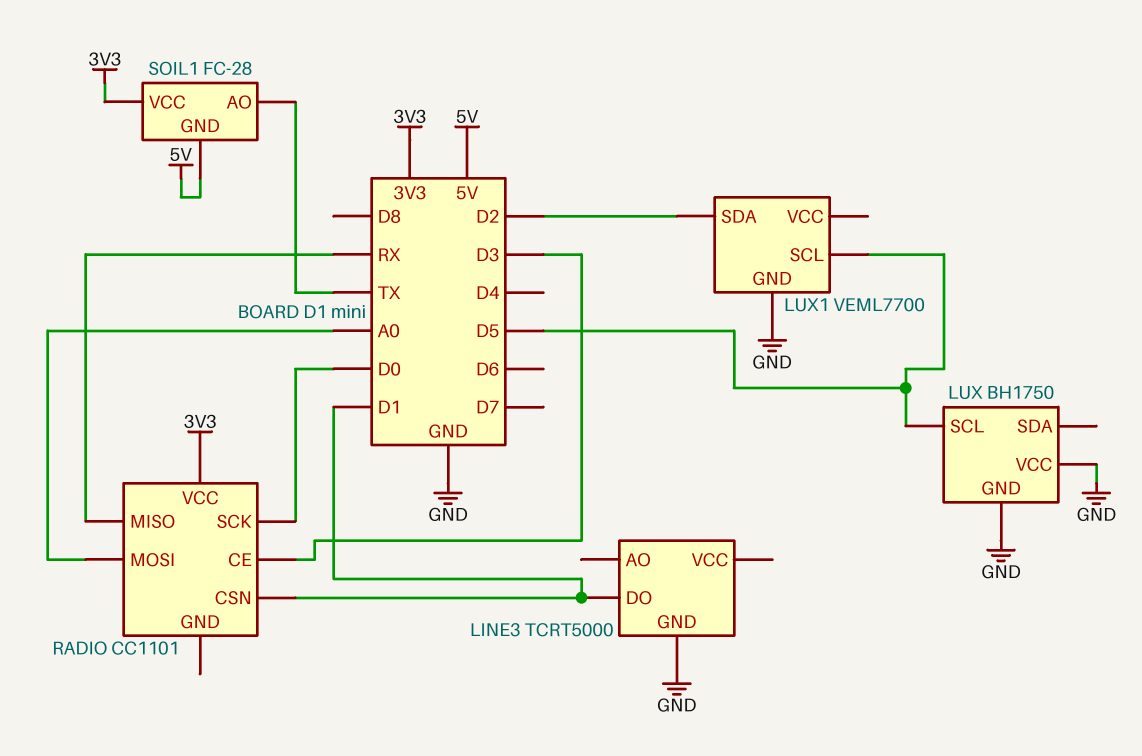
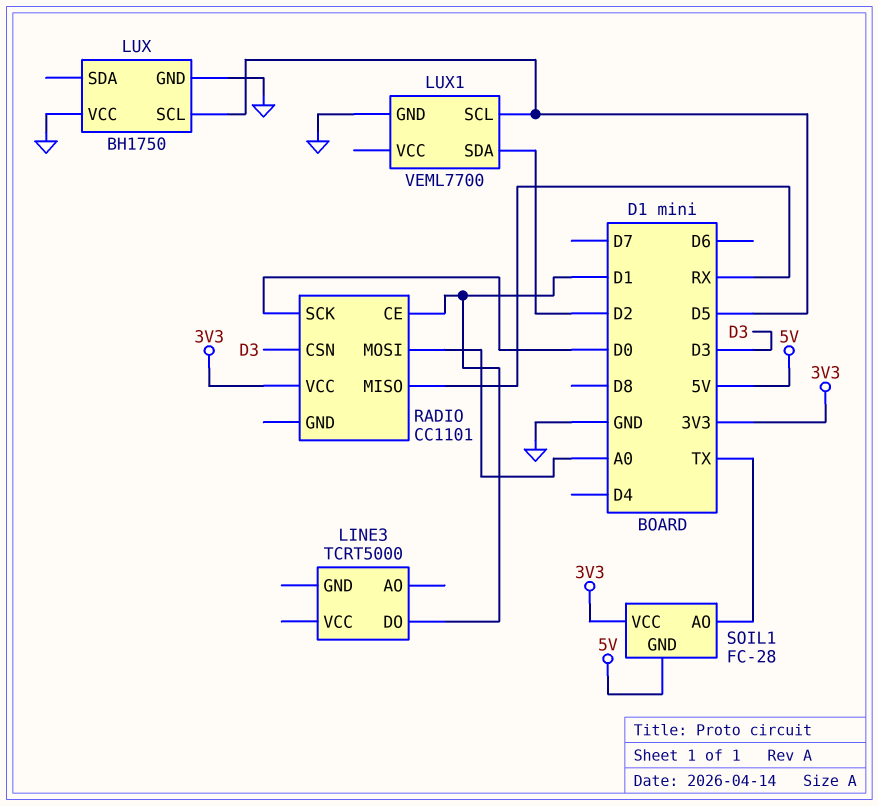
LINE3 pin GND: GND -> none
RADIO pin CE: D3 -> D1
RADIO pin CSN: D1 -> D3

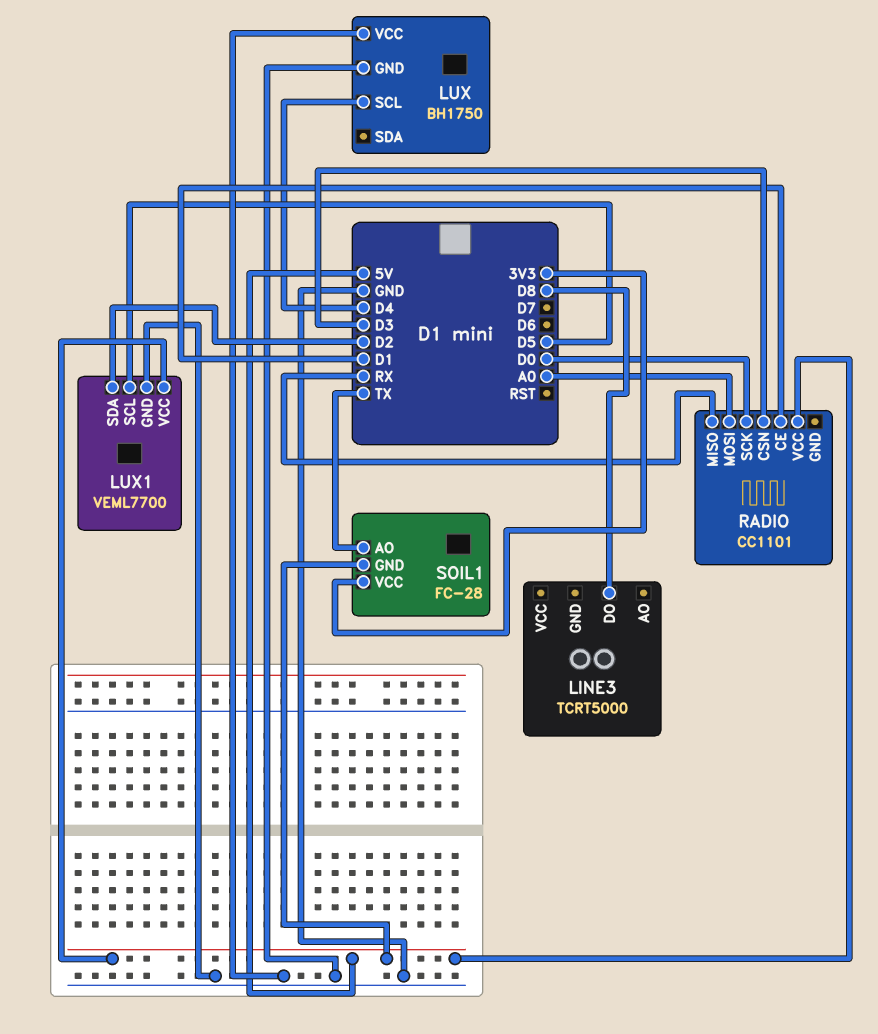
LINE3 pin DO: D1 -> D8
LUX pin SCL: D5 -> D4
LUX1 pin VCC: none -> 5V
RADIO pin VCC: 3V3 -> 5V

